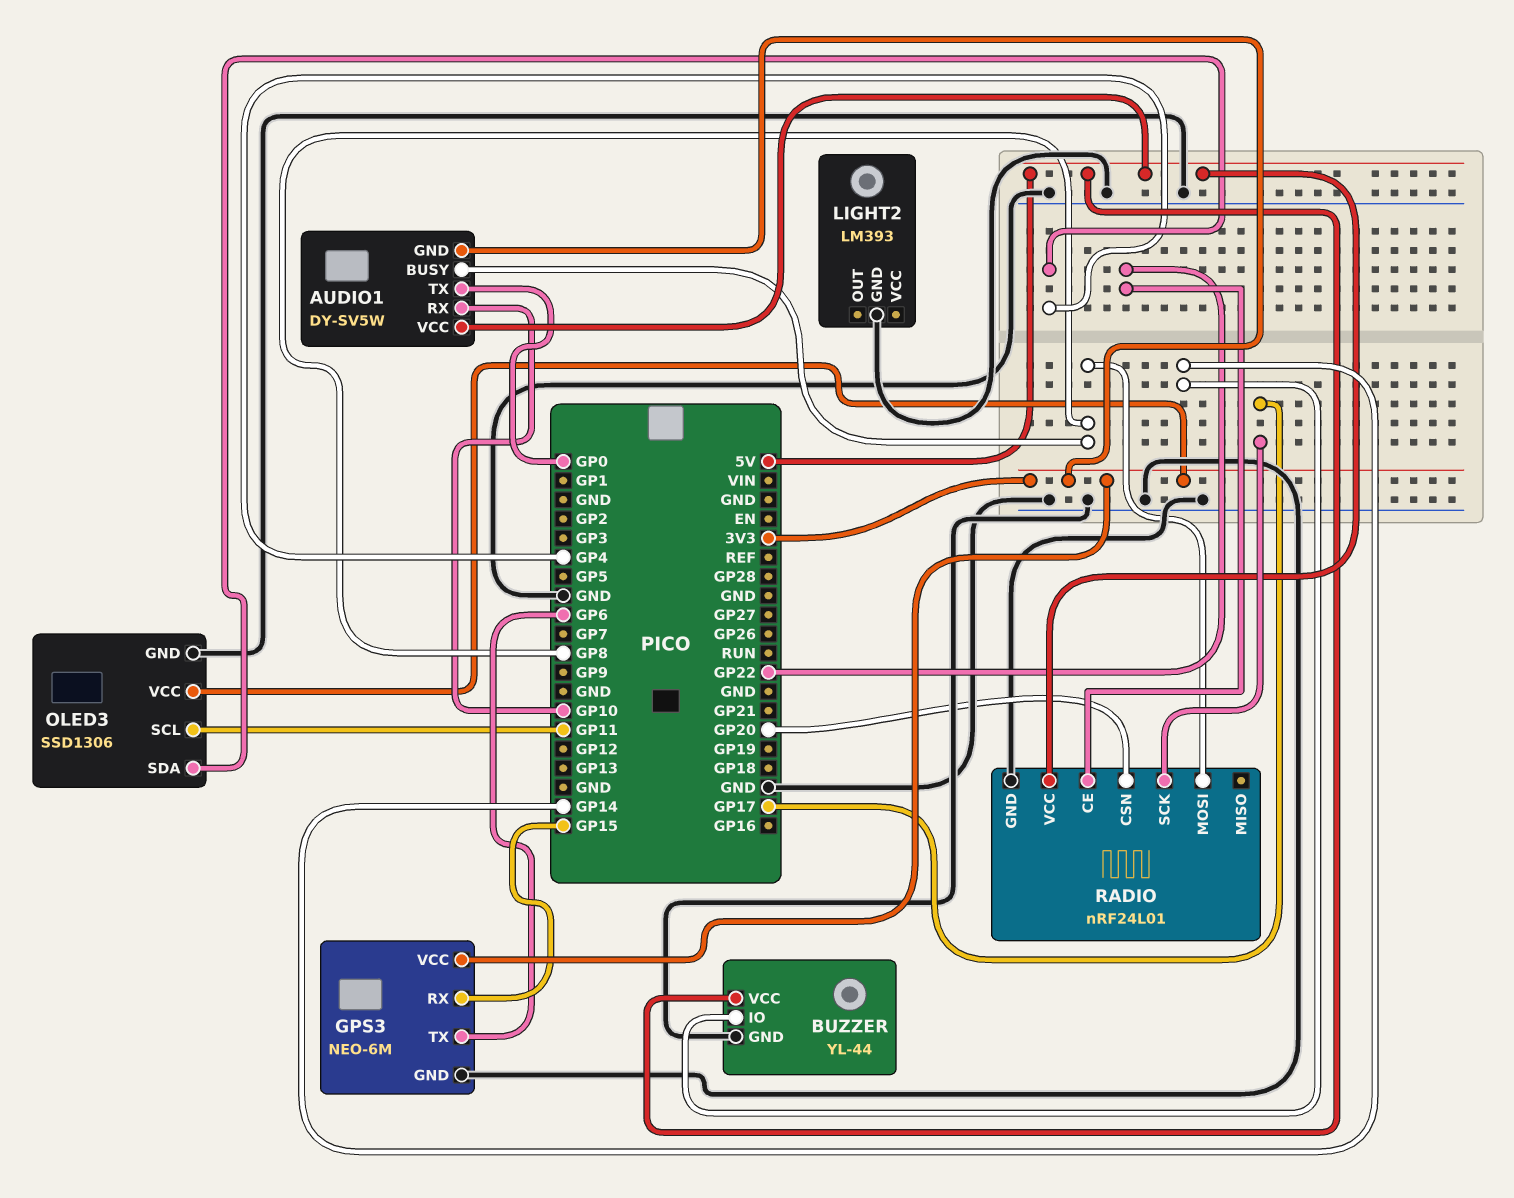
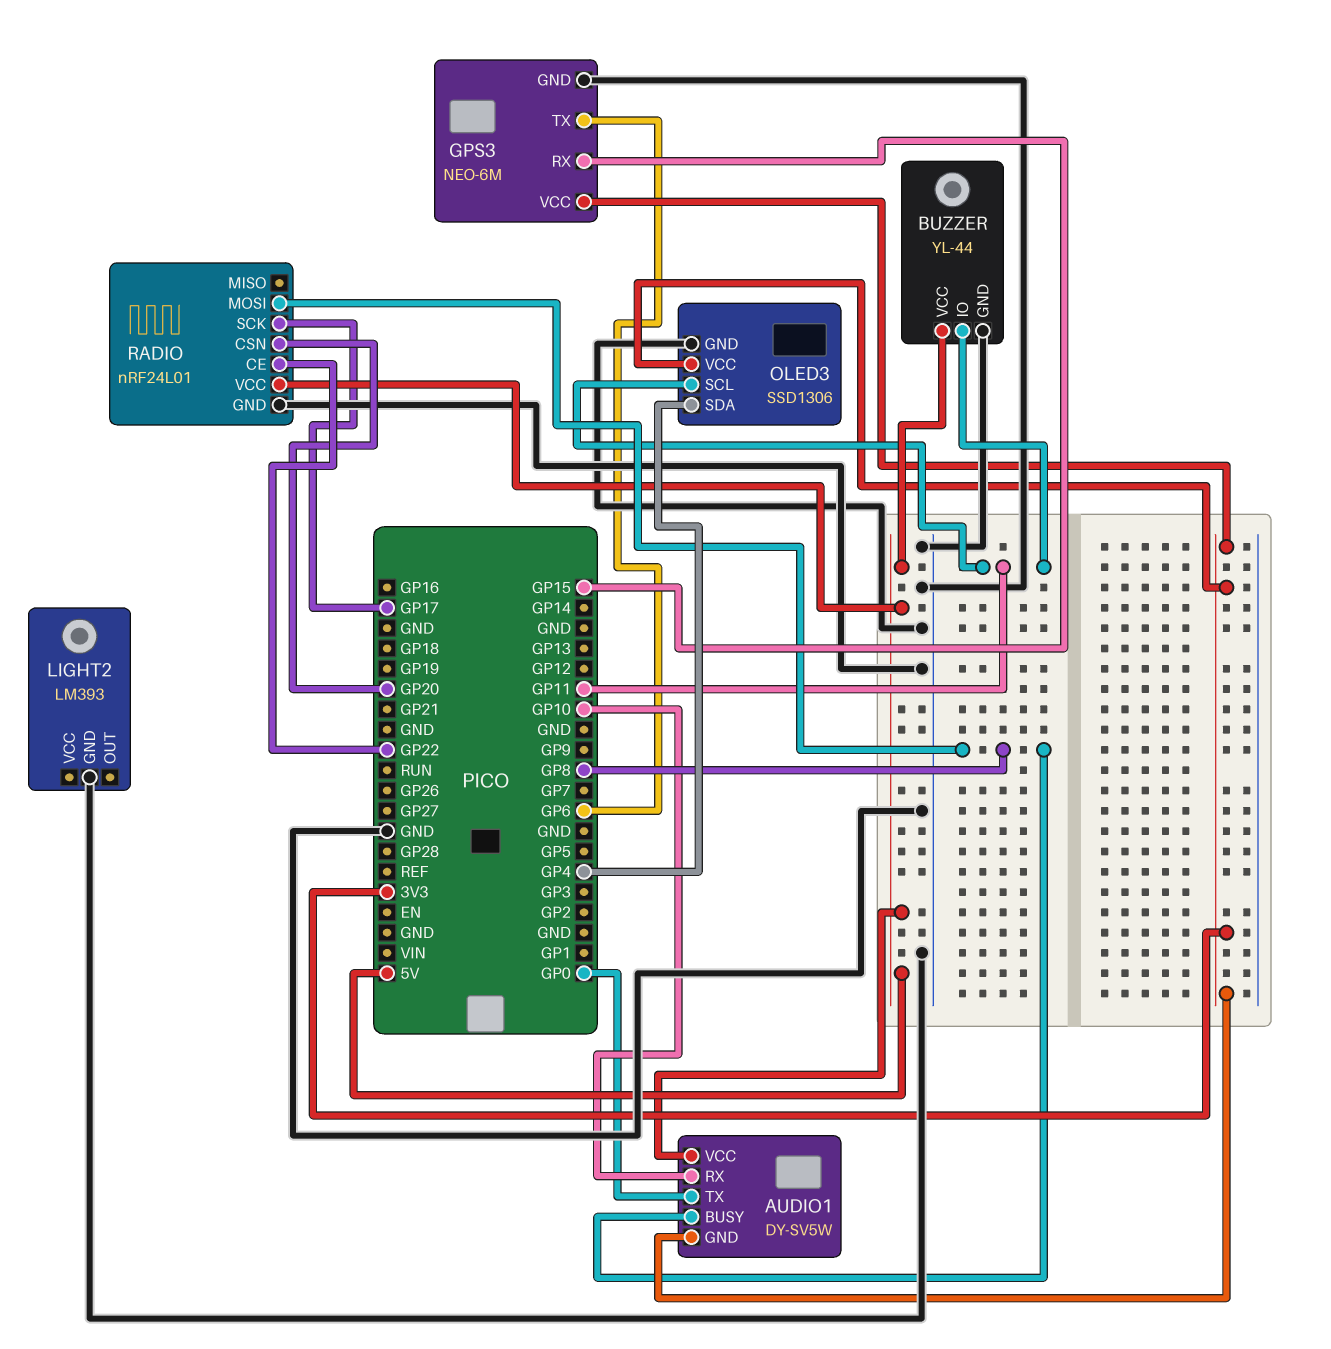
BUZZER pin IO: GP14 -> GP11

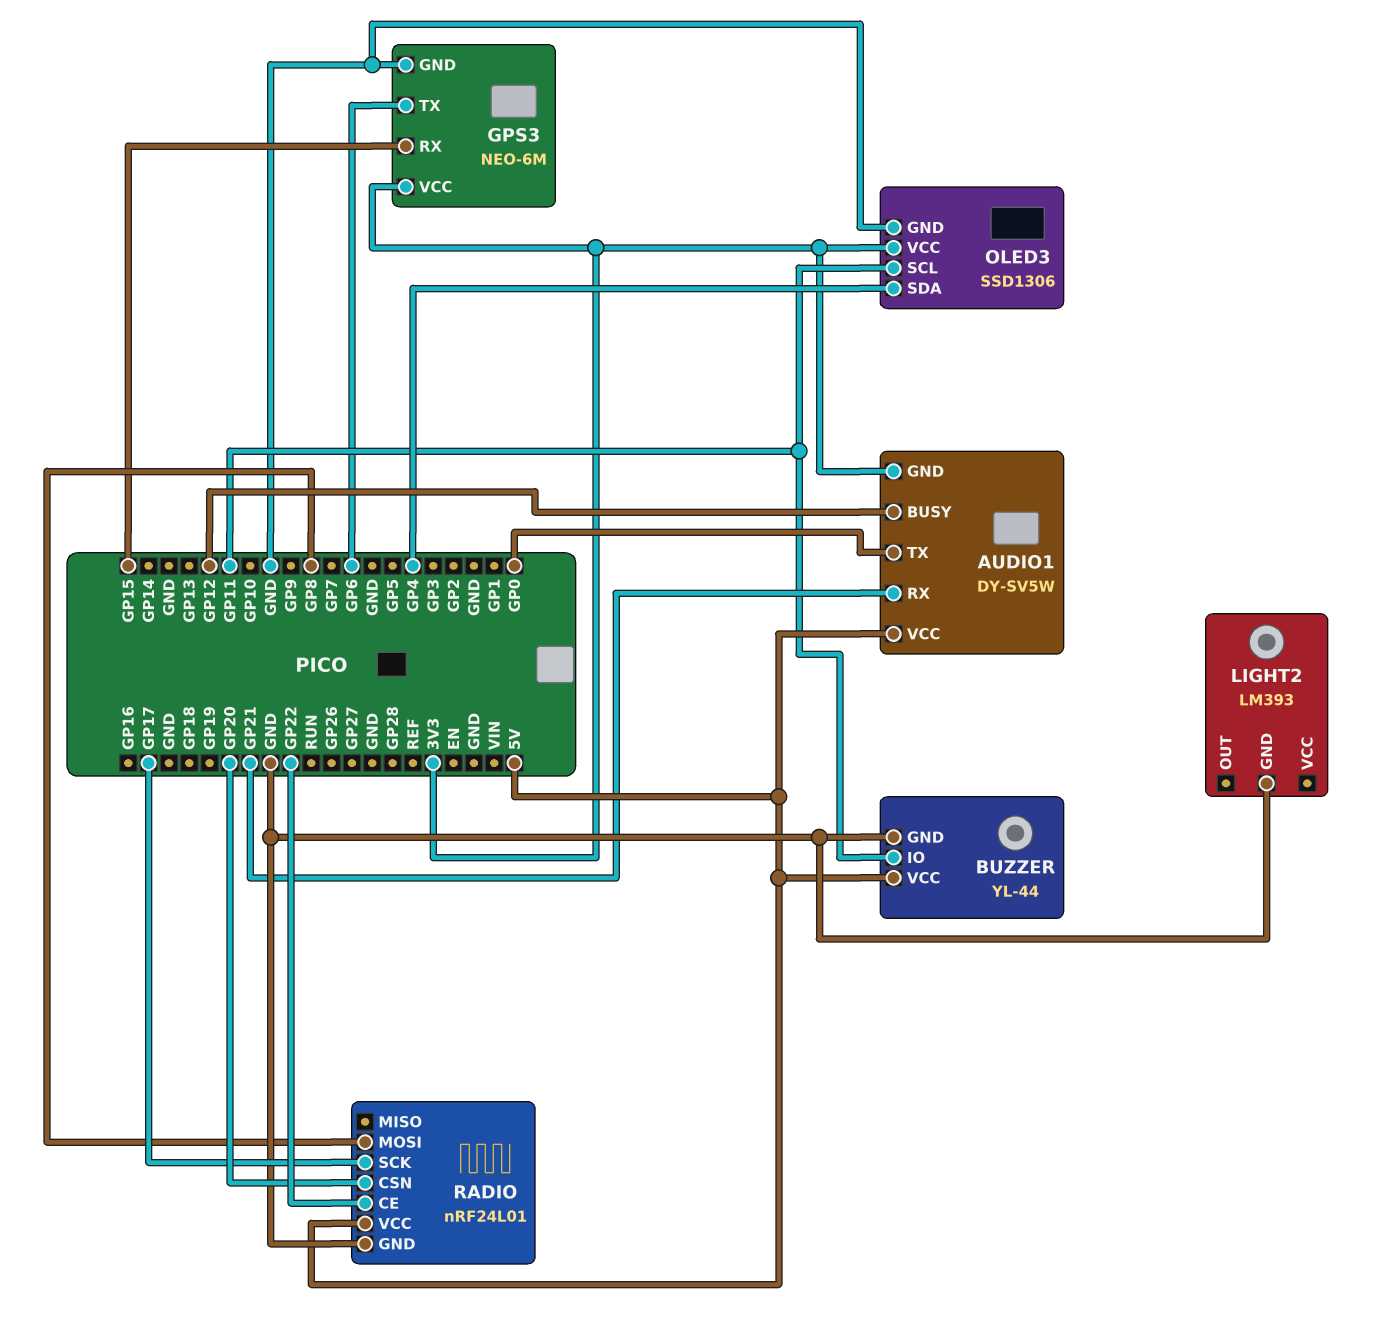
AUDIO1 pin BUSY: GP8 -> GP12
AUDIO1 pin RX: GP10 -> GP21

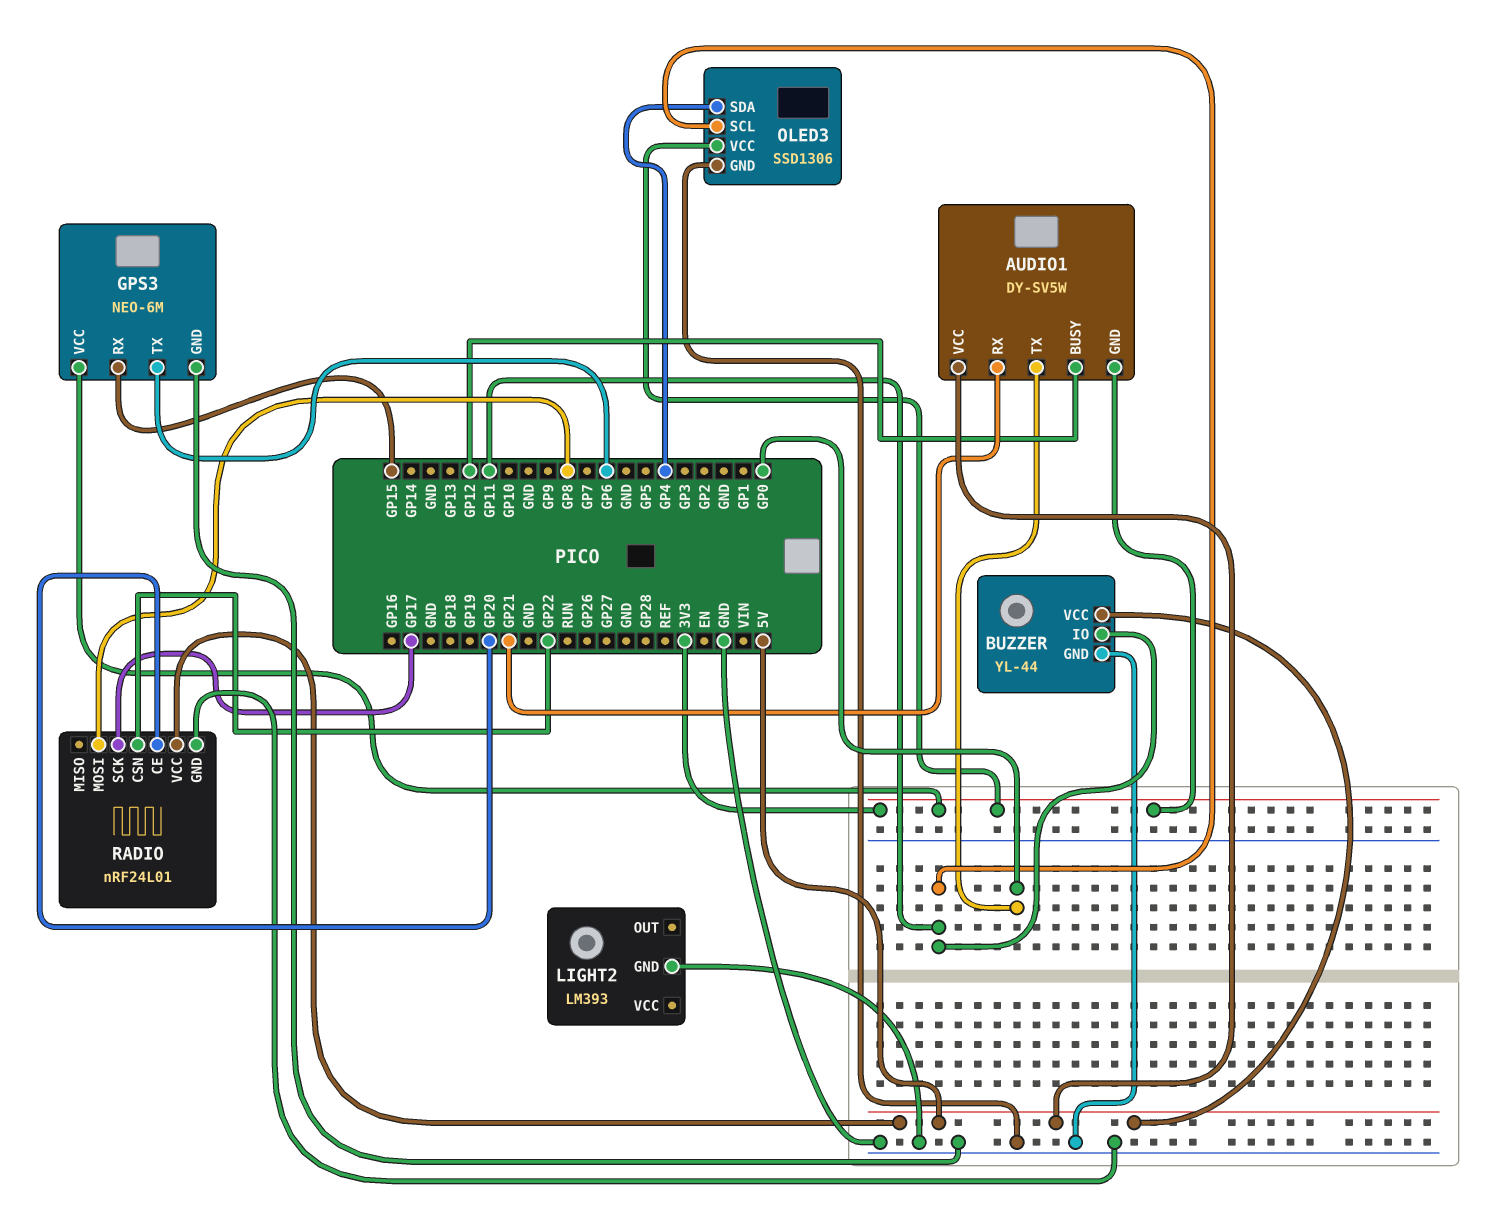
RADIO pin CE: GP22 -> GP20
RADIO pin CSN: GP20 -> GP22

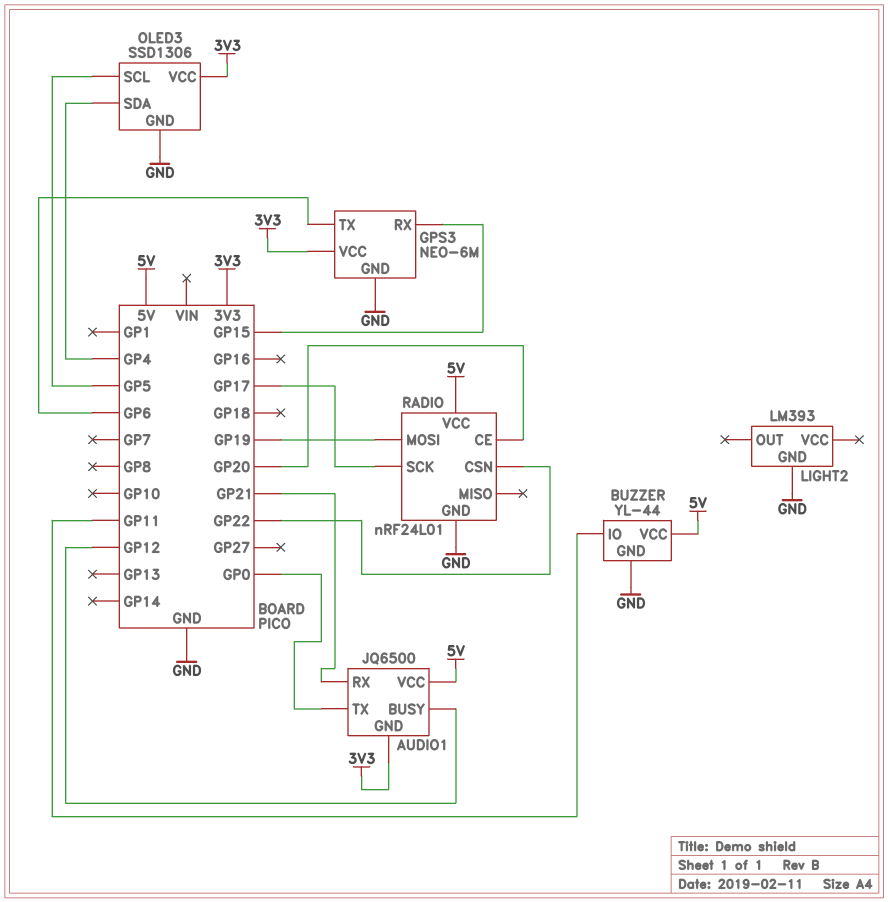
AUDIO1: DY-SV5W -> JQ6500
OLED3 pin SCL: GP11 -> GP5
RADIO pin MOSI: GP8 -> GP19

